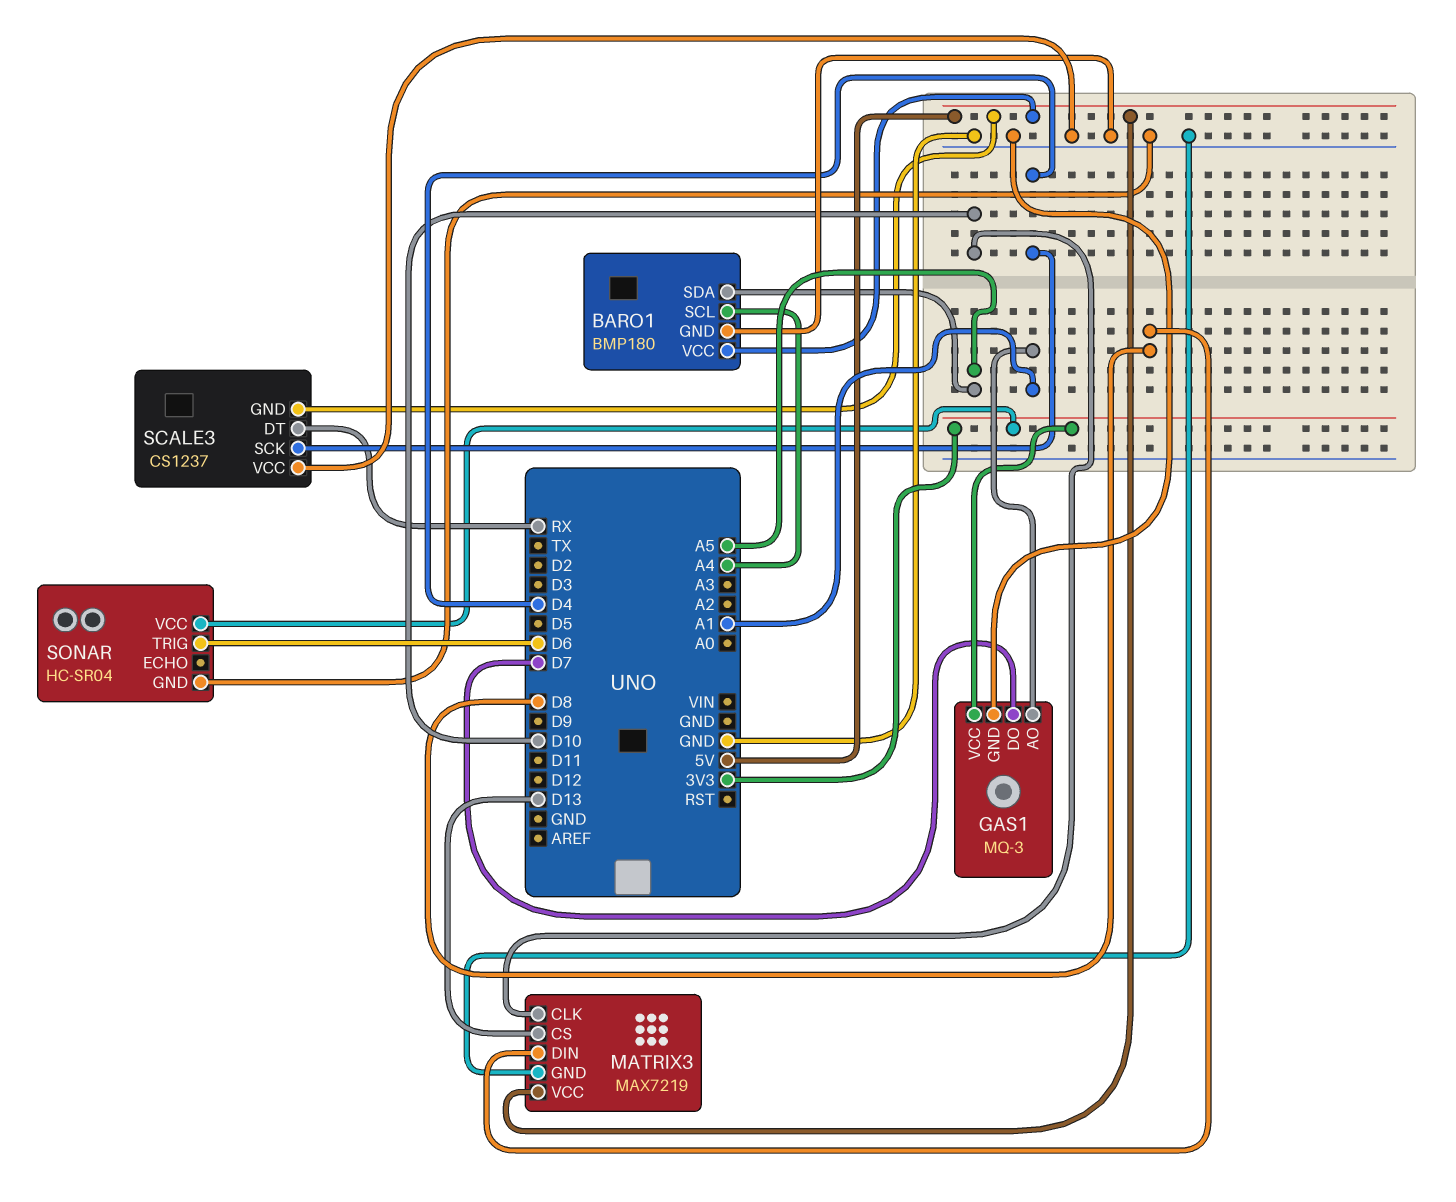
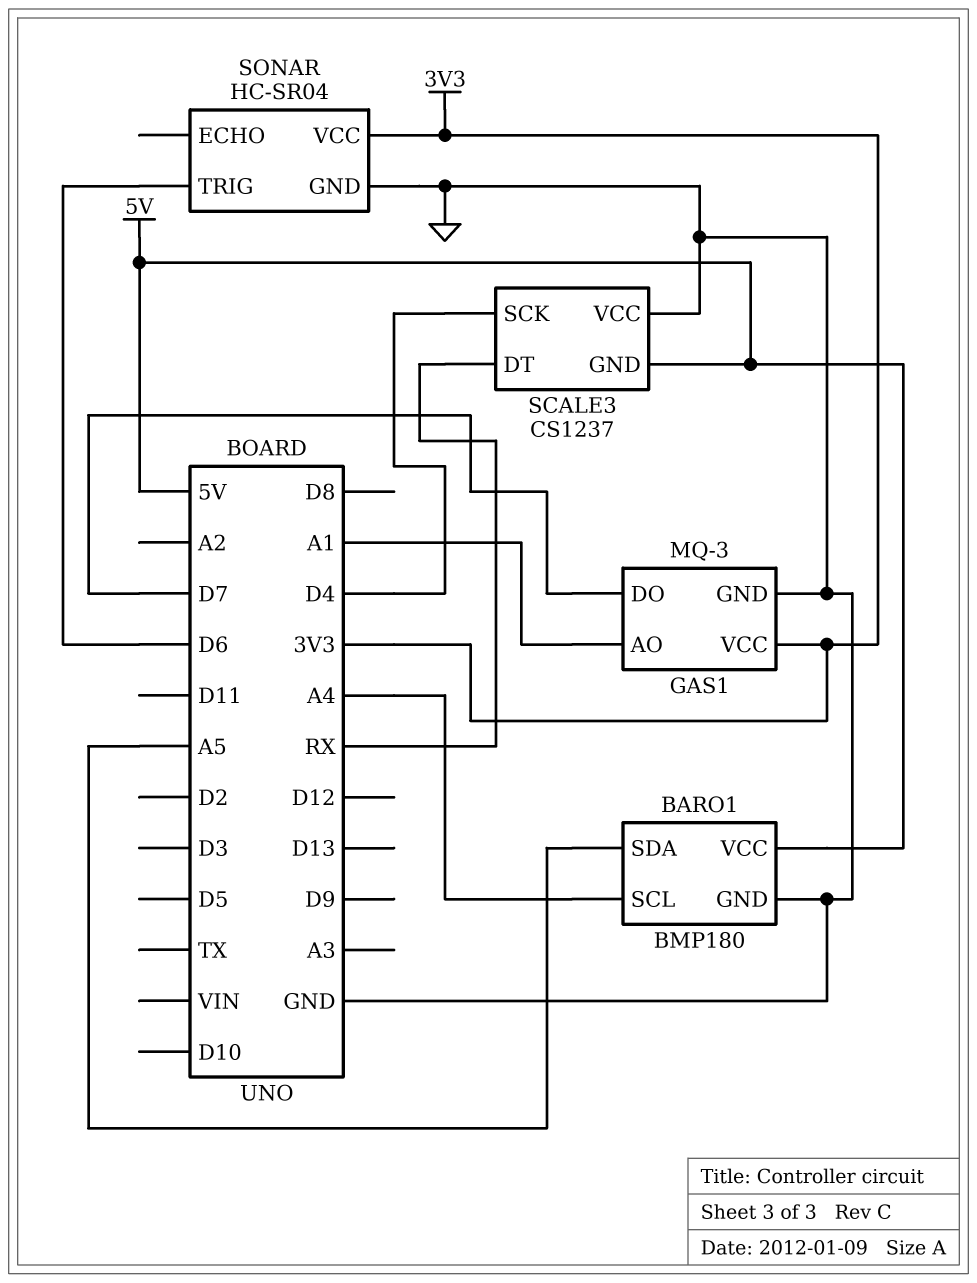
MATRIX3: MAX7219 -> none
MATRIX3 pin CLK: D10 -> none
MATRIX3 pin CS: D13 -> none
MATRIX3 pin DIN: D8 -> none
MATRIX3 pin GND: GND -> none
MATRIX3 pin VCC: 5V -> none

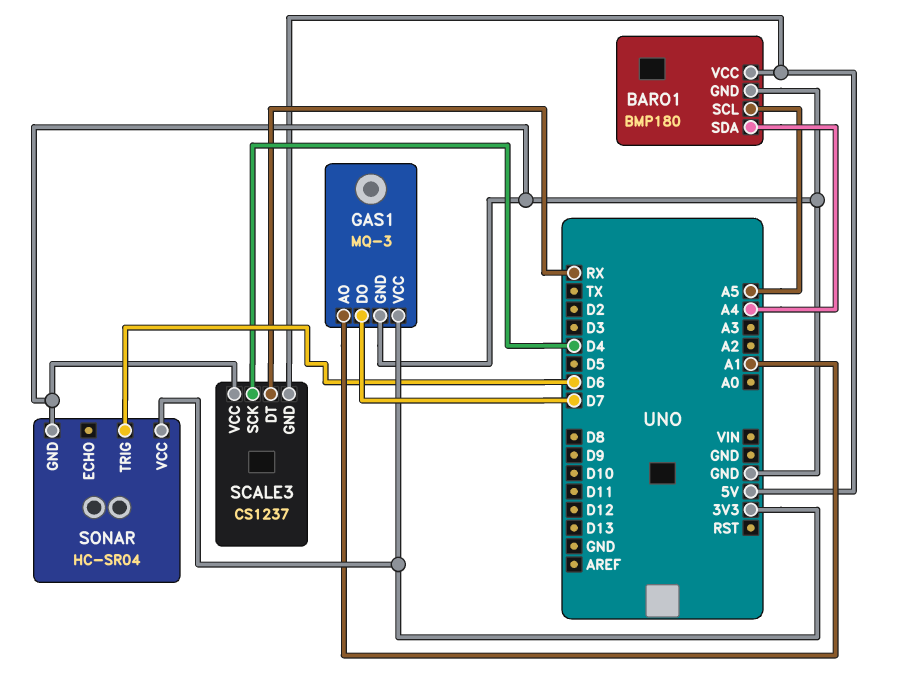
BARO1 pin SCL: A4 -> A5
BARO1 pin SDA: A5 -> A4

